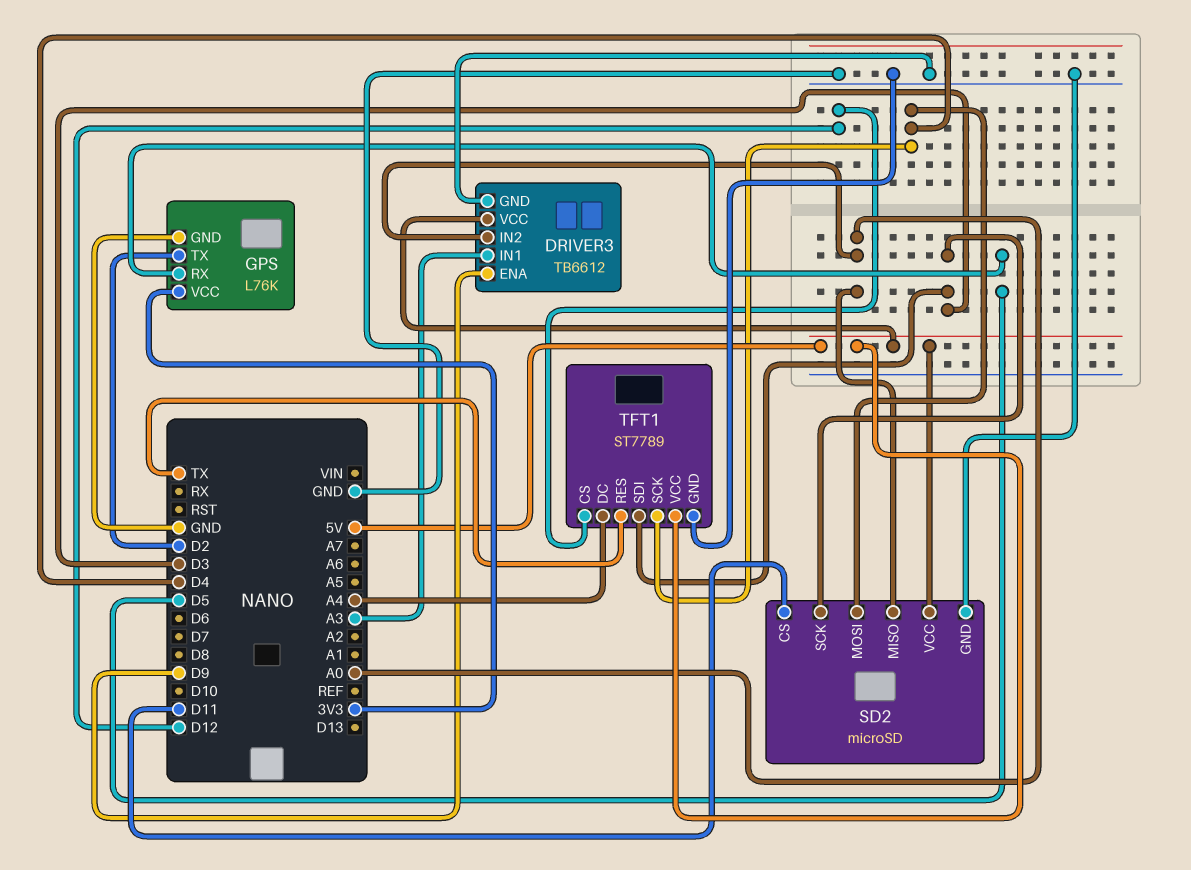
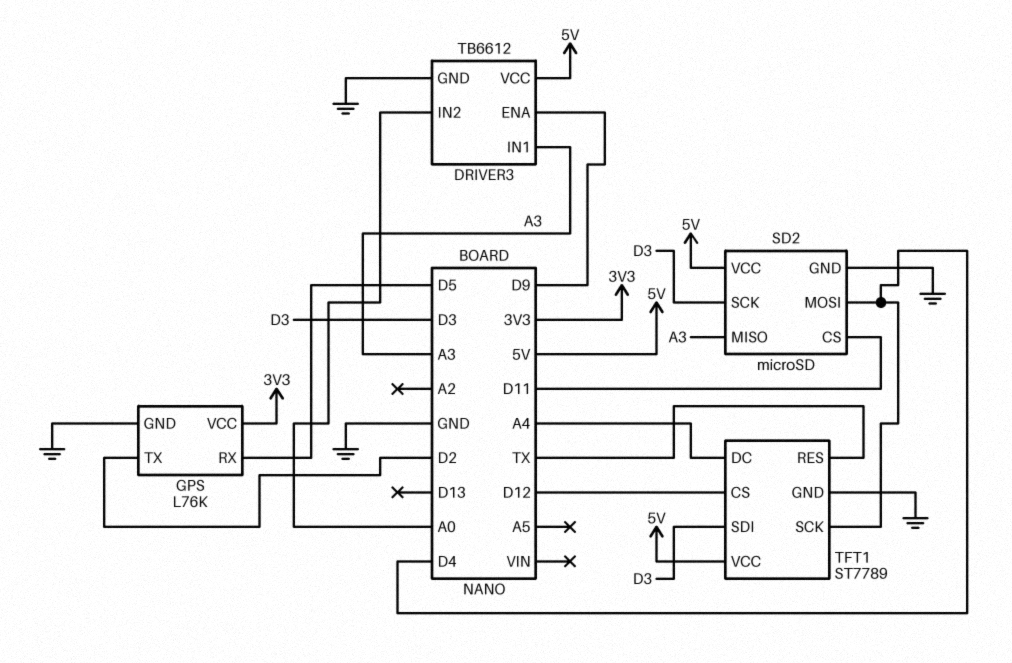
SD2 pin MISO: A0 -> A3

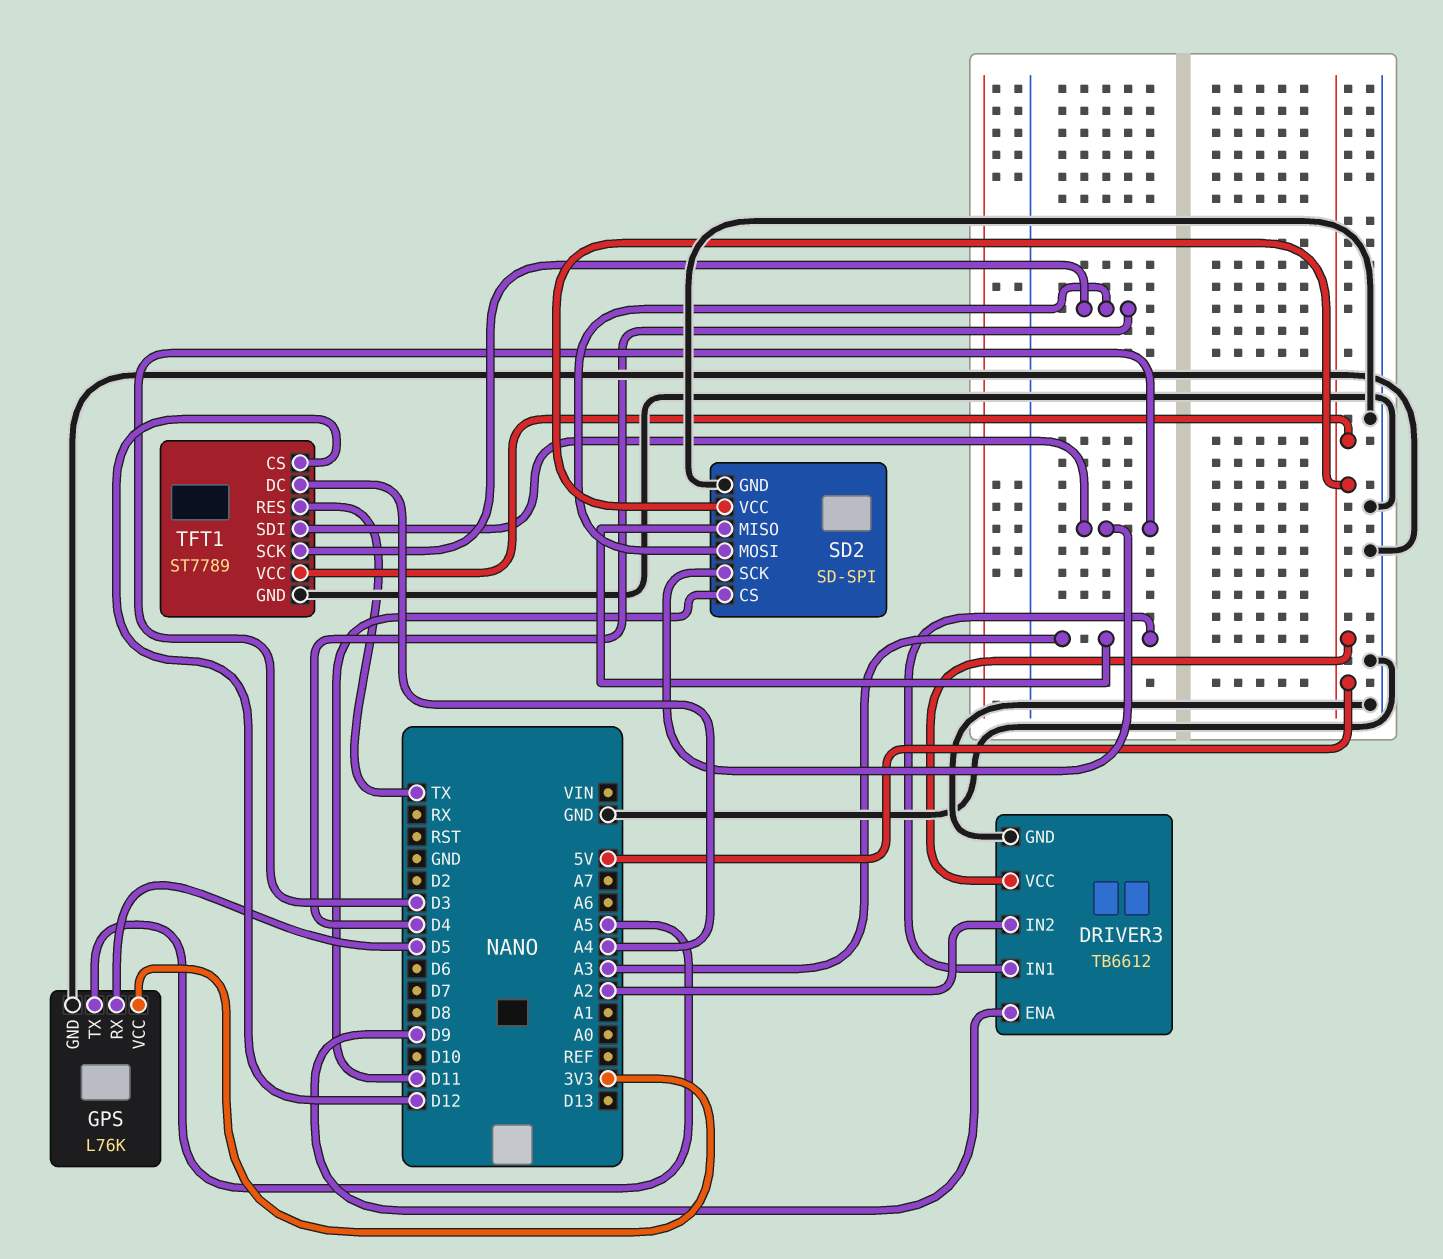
DRIVER3 pin IN2: A0 -> A2
GPS pin TX: D2 -> A5
SD2: microSD -> SD-SPI

